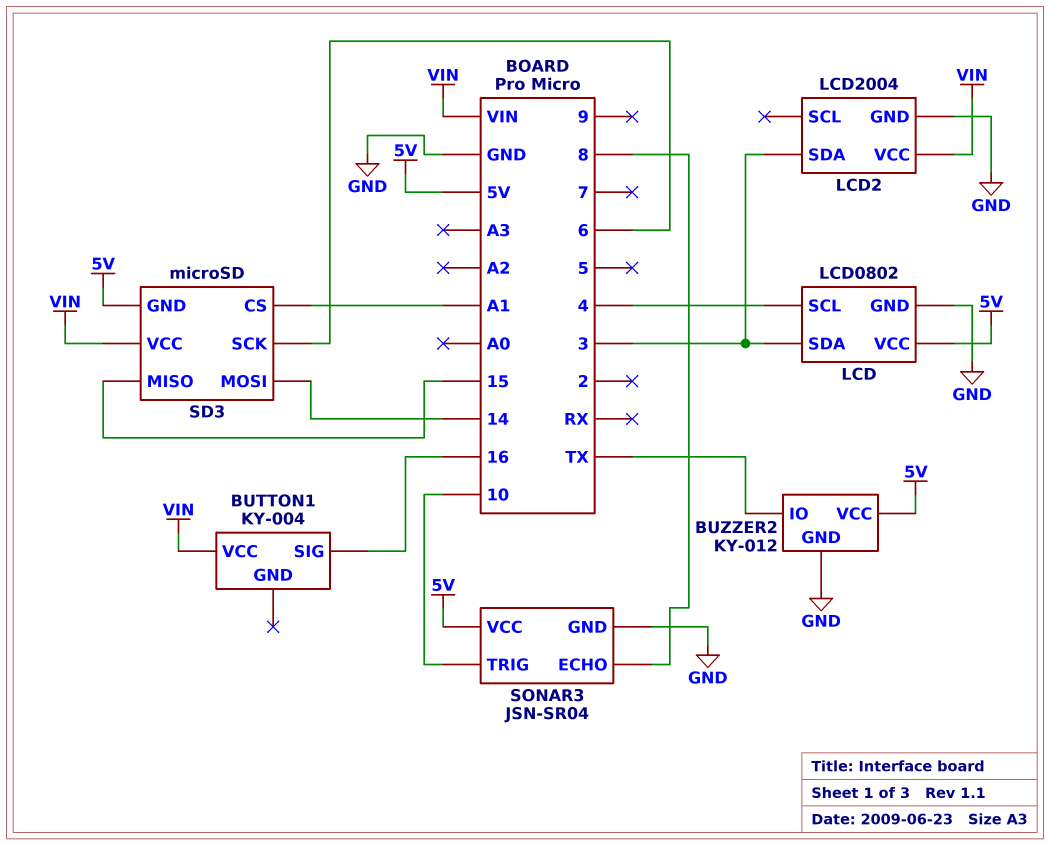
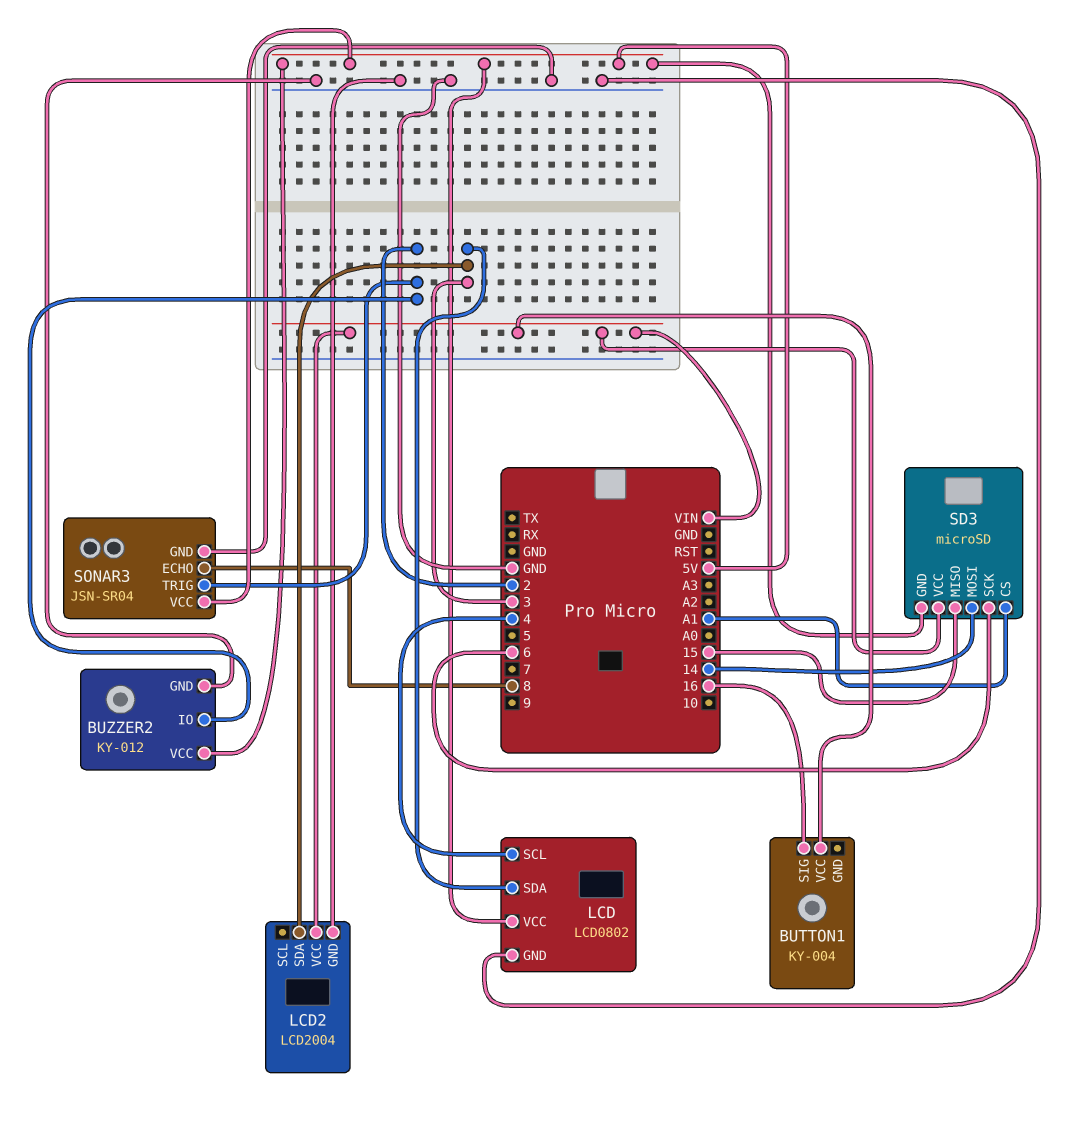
BUZZER2 pin IO: TX -> 2
SONAR3 pin TRIG: 10 -> 2

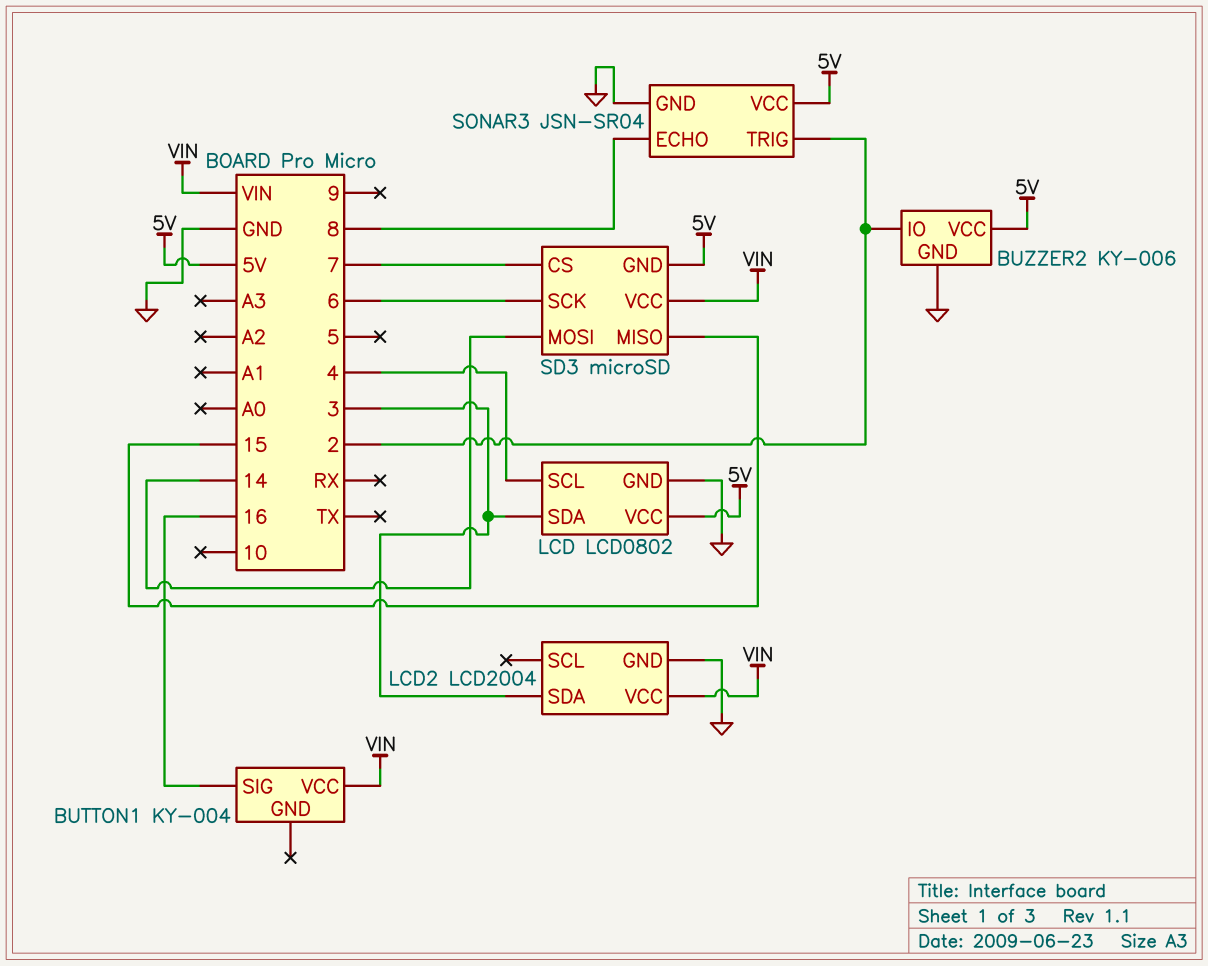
BUZZER2: KY-012 -> KY-006
SD3 pin CS: A1 -> 7

